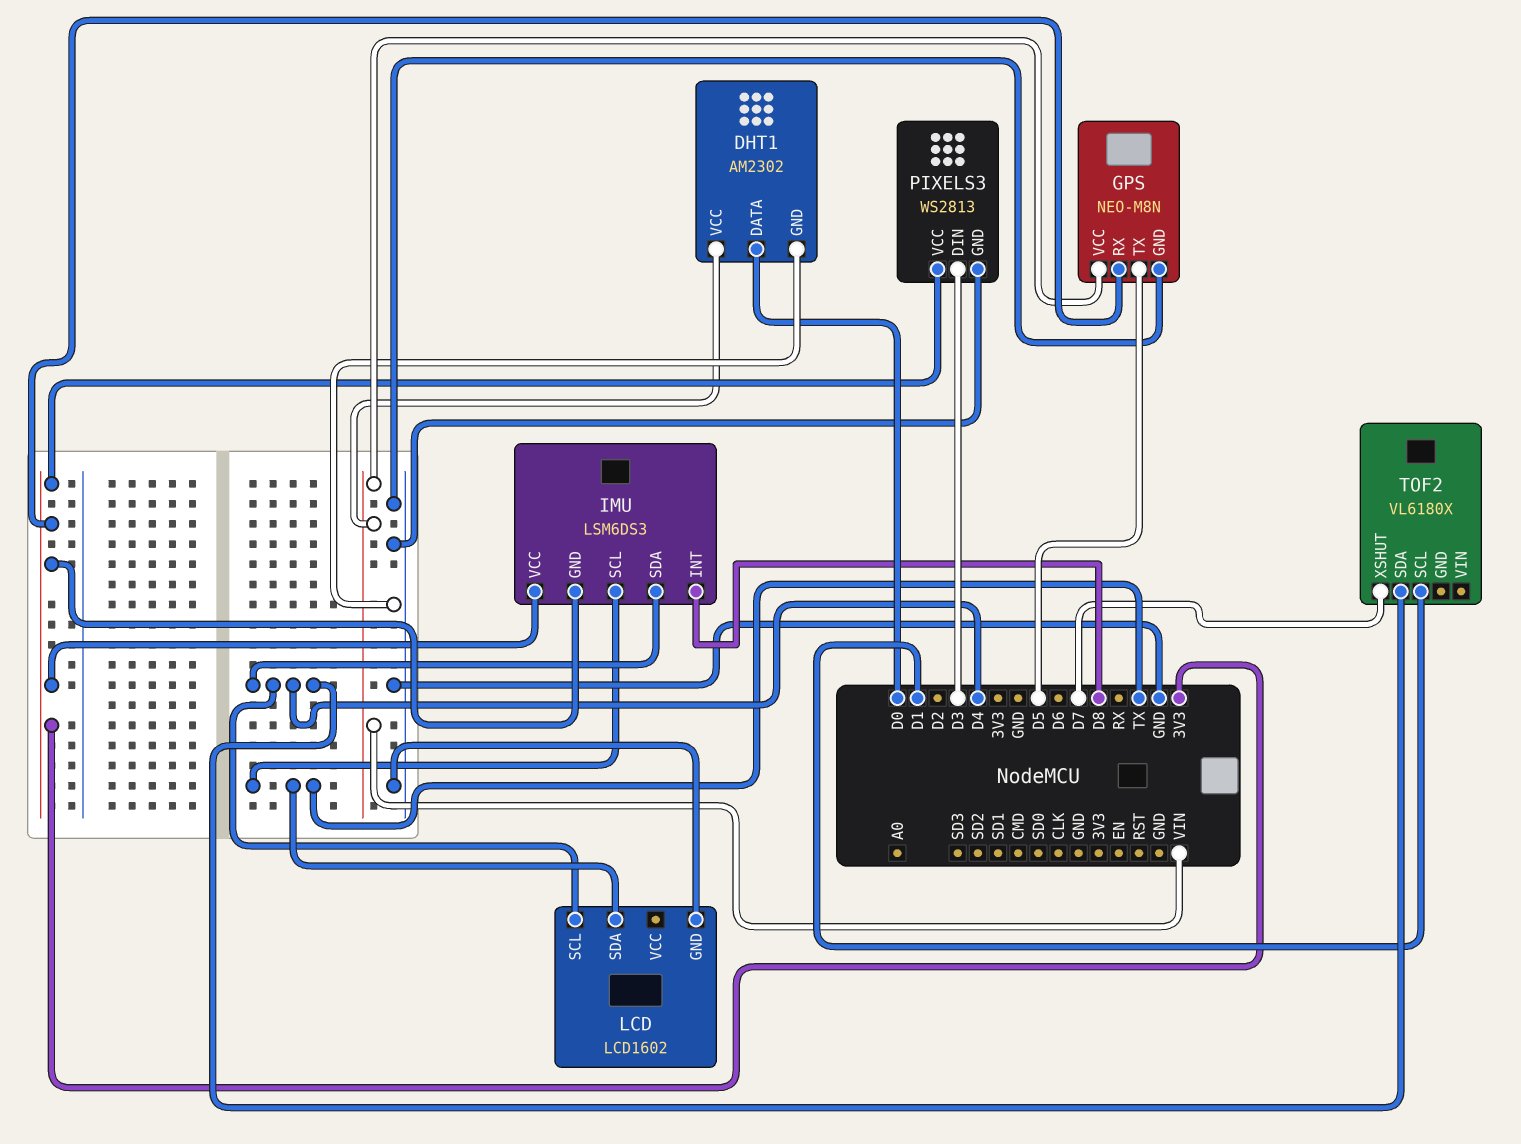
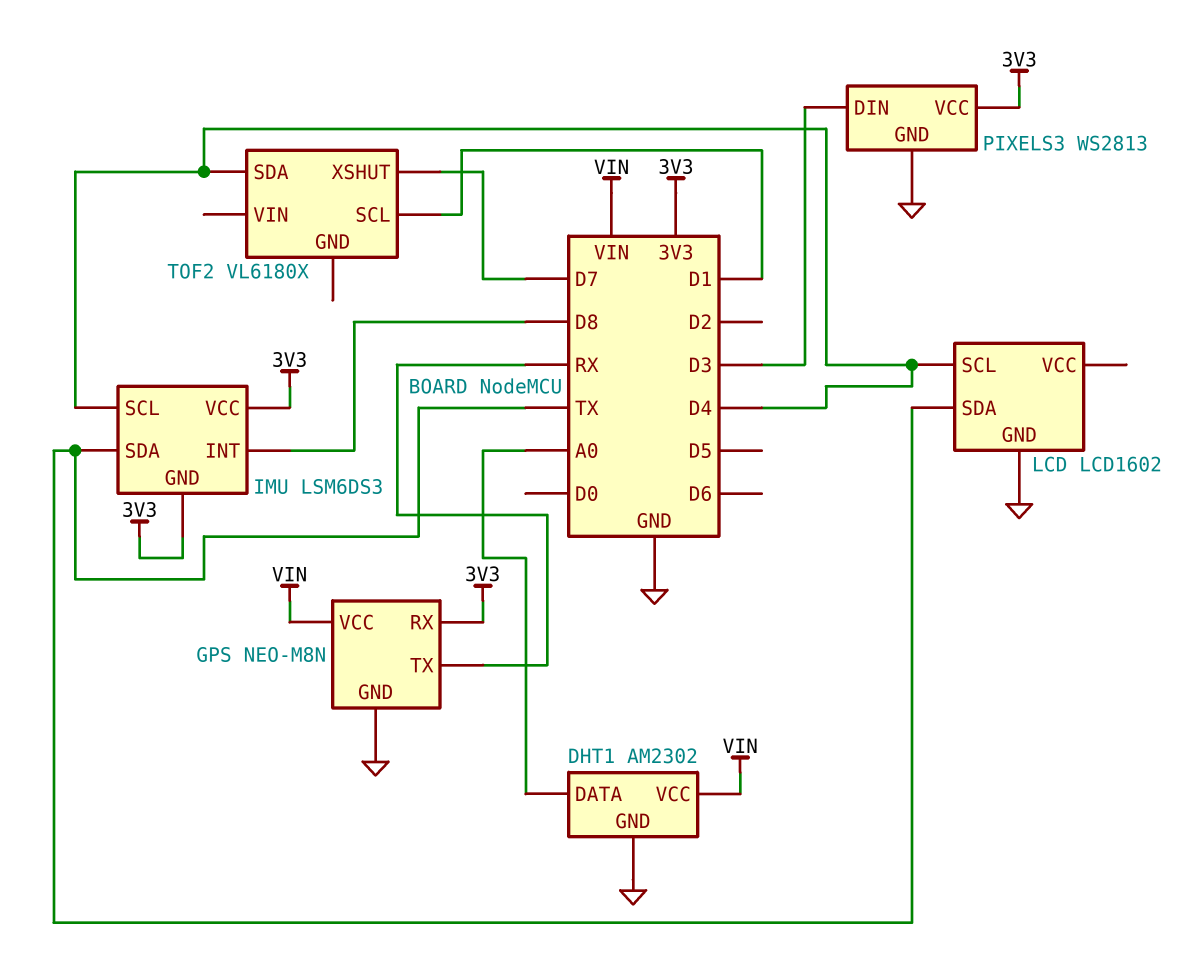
DHT1 pin DATA: D0 -> A0
GPS pin TX: D5 -> RX
IMU pin SCL: TX -> D4
IMU pin SDA: D4 -> TX

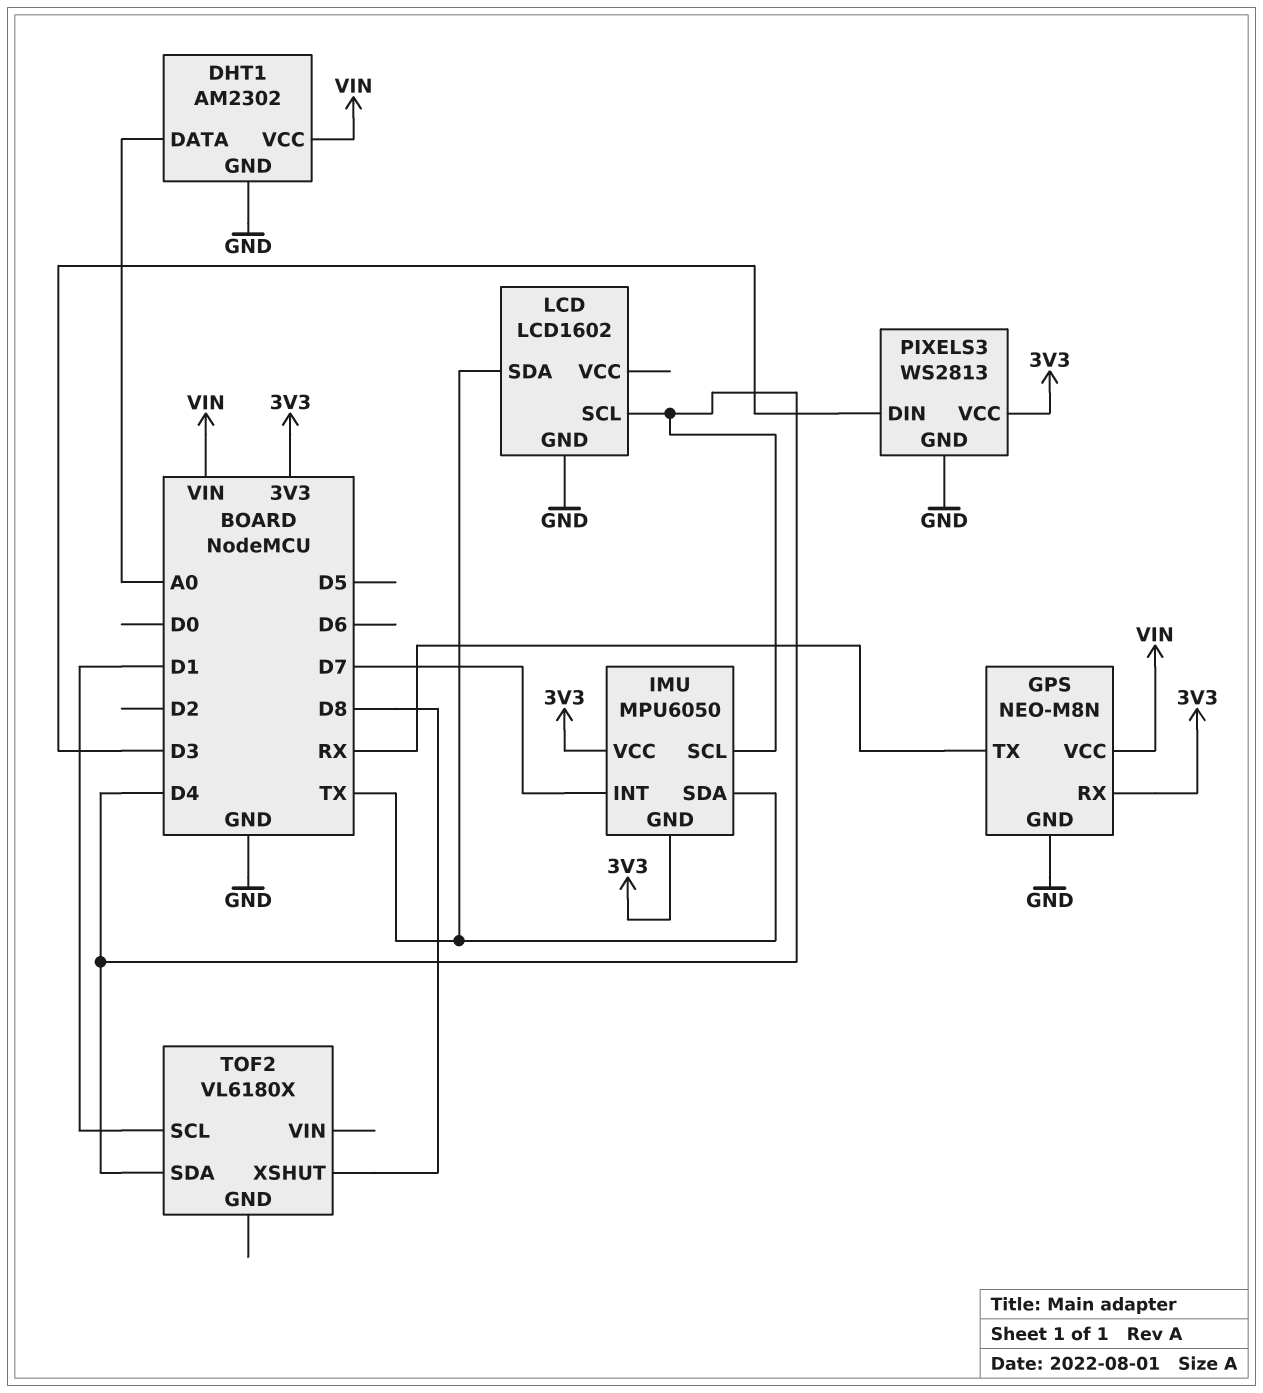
IMU: LSM6DS3 -> MPU6050
IMU pin INT: D8 -> D7
TOF2 pin XSHUT: D7 -> D8

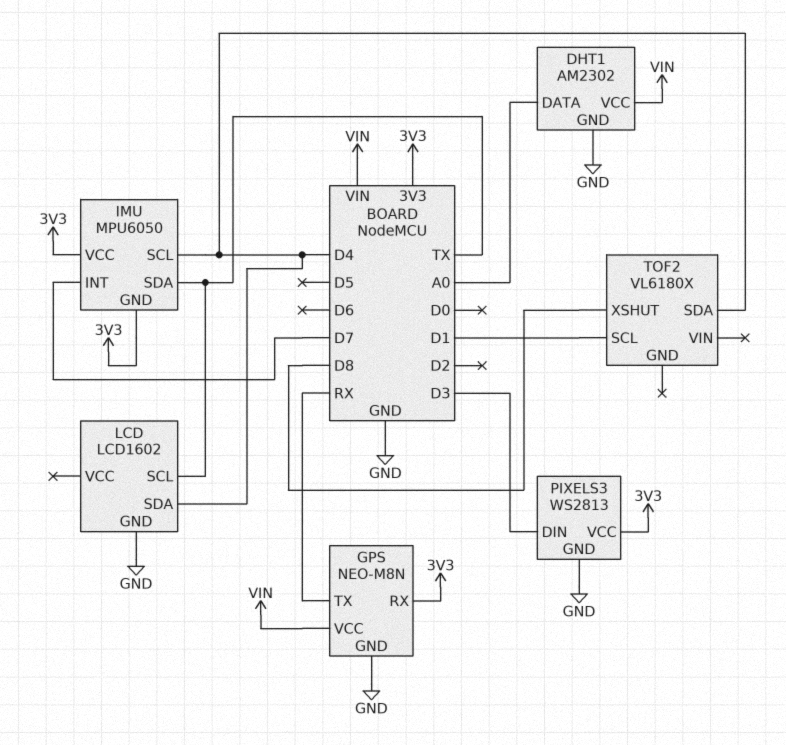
LCD pin SCL: D4 -> TX
LCD pin SDA: TX -> D4

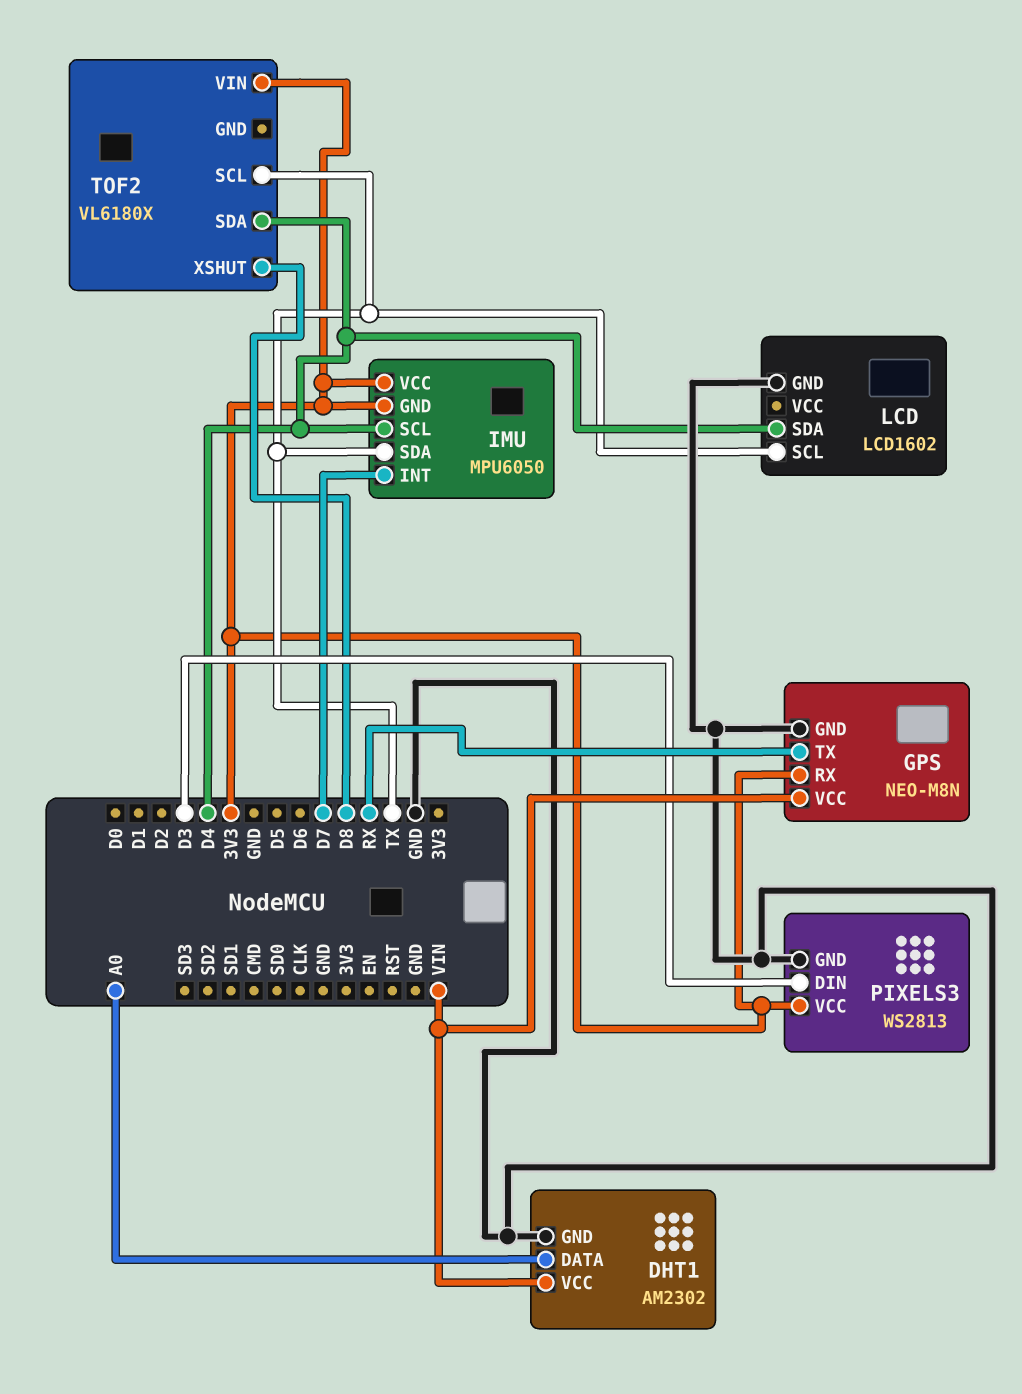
TOF2 pin SCL: D1 -> TX
TOF2 pin VIN: none -> 3V3

